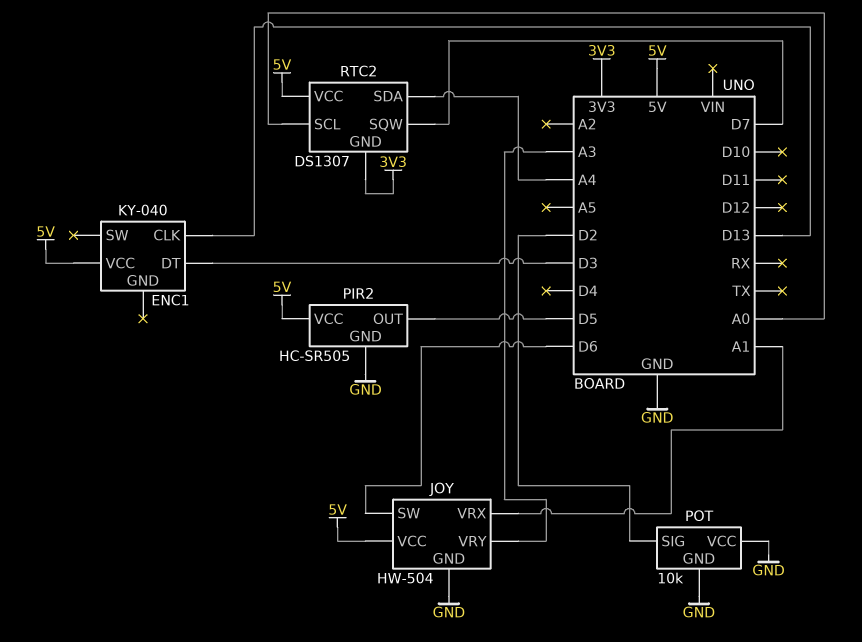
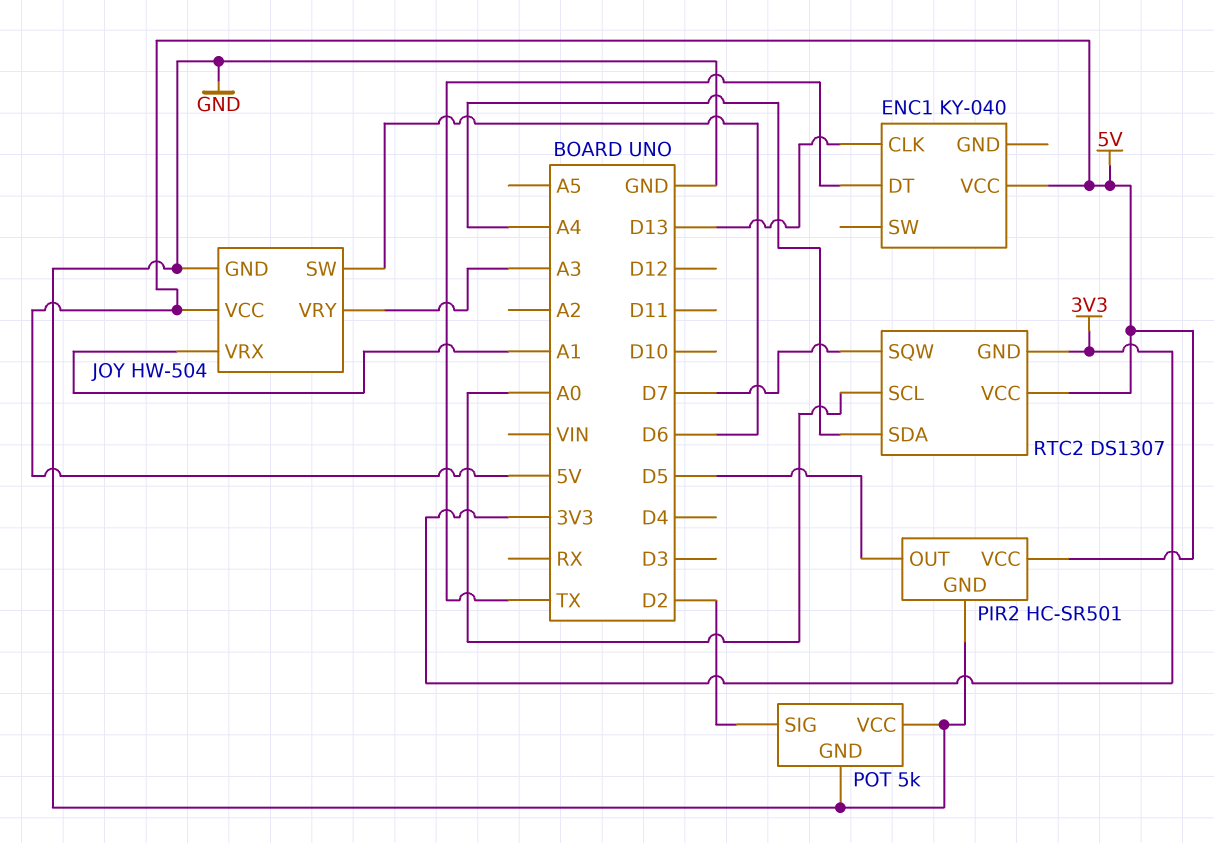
ENC1 pin DT: D3 -> TX
PIR2: HC-SR505 -> HC-SR501
POT: 10k -> 5k

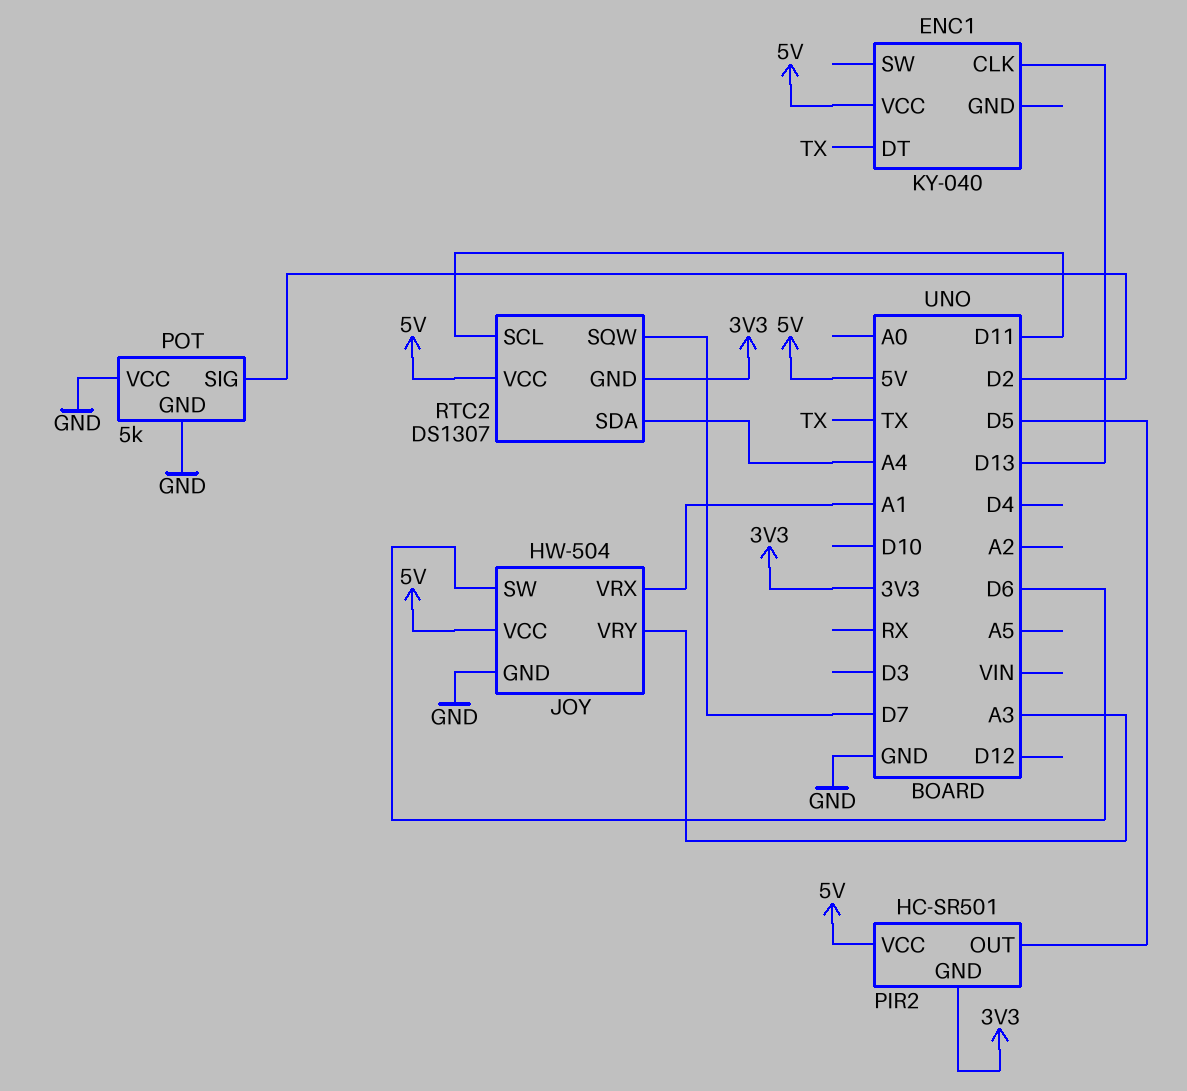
PIR2 pin GND: GND -> 3V3
RTC2 pin SCL: A0 -> D11

